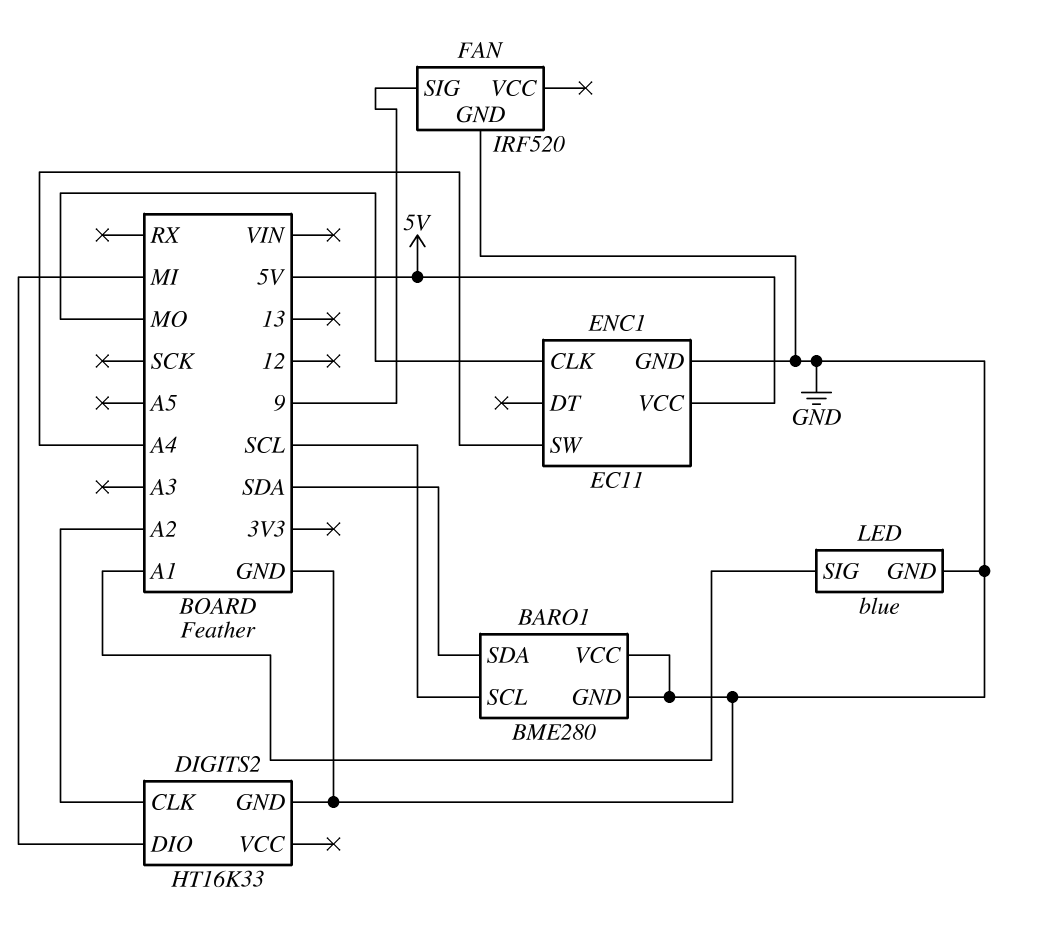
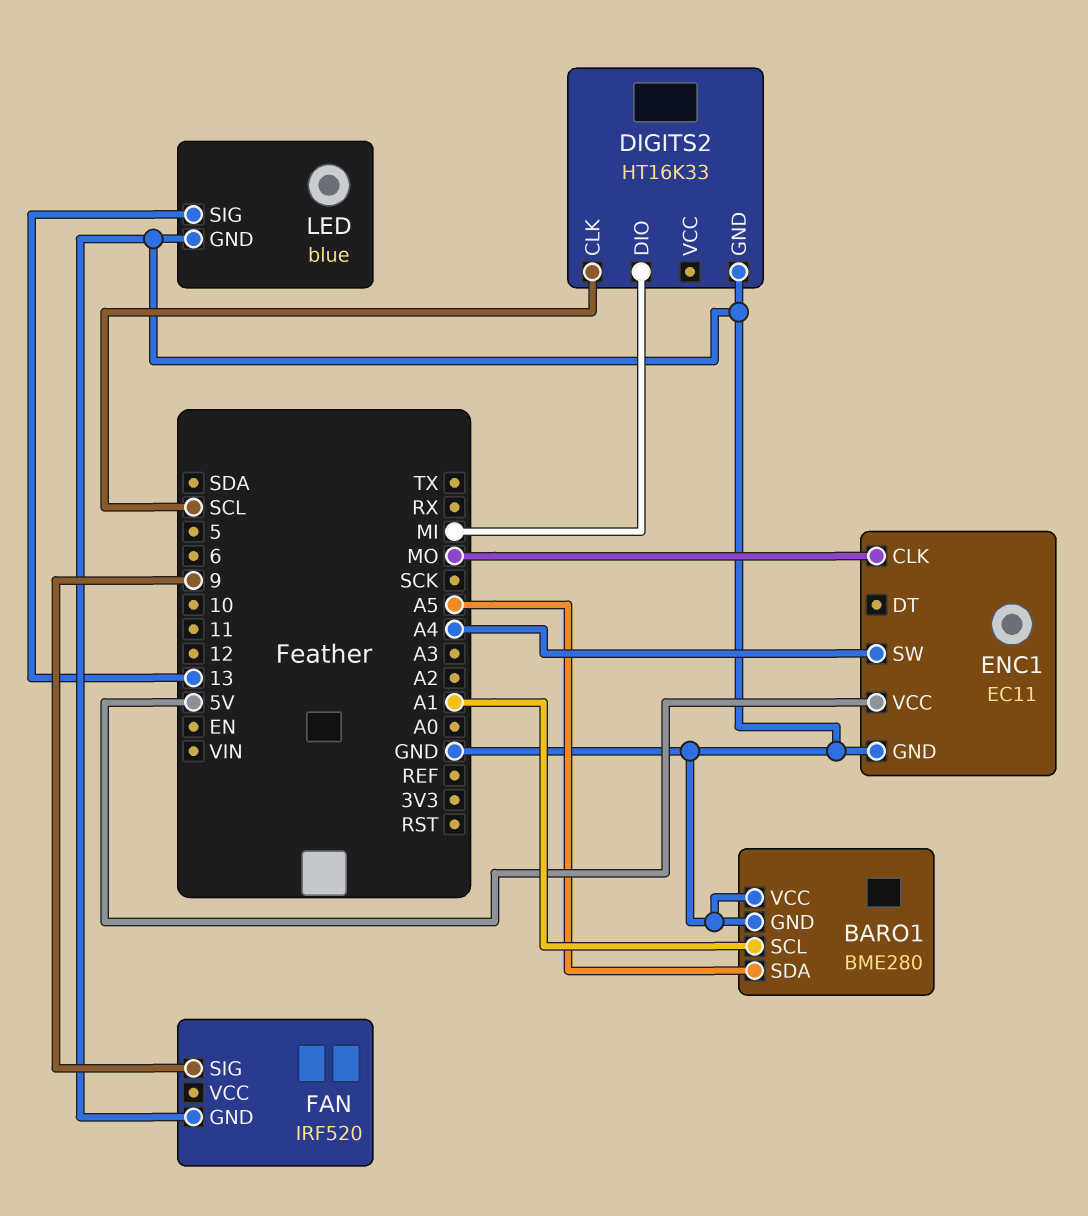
BARO1 pin SCL: SCL -> A1
BARO1 pin SDA: SDA -> A5
DIGITS2 pin CLK: A2 -> SCL
LED pin SIG: A1 -> 13

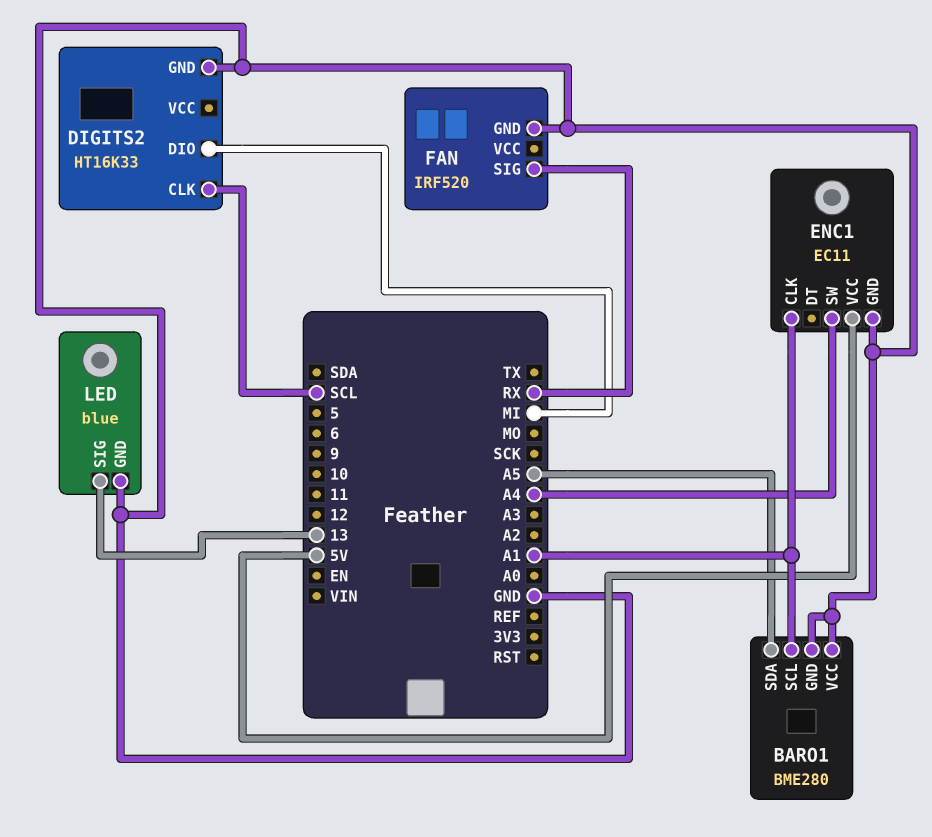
ENC1 pin CLK: MO -> A1
FAN pin SIG: 9 -> RX

